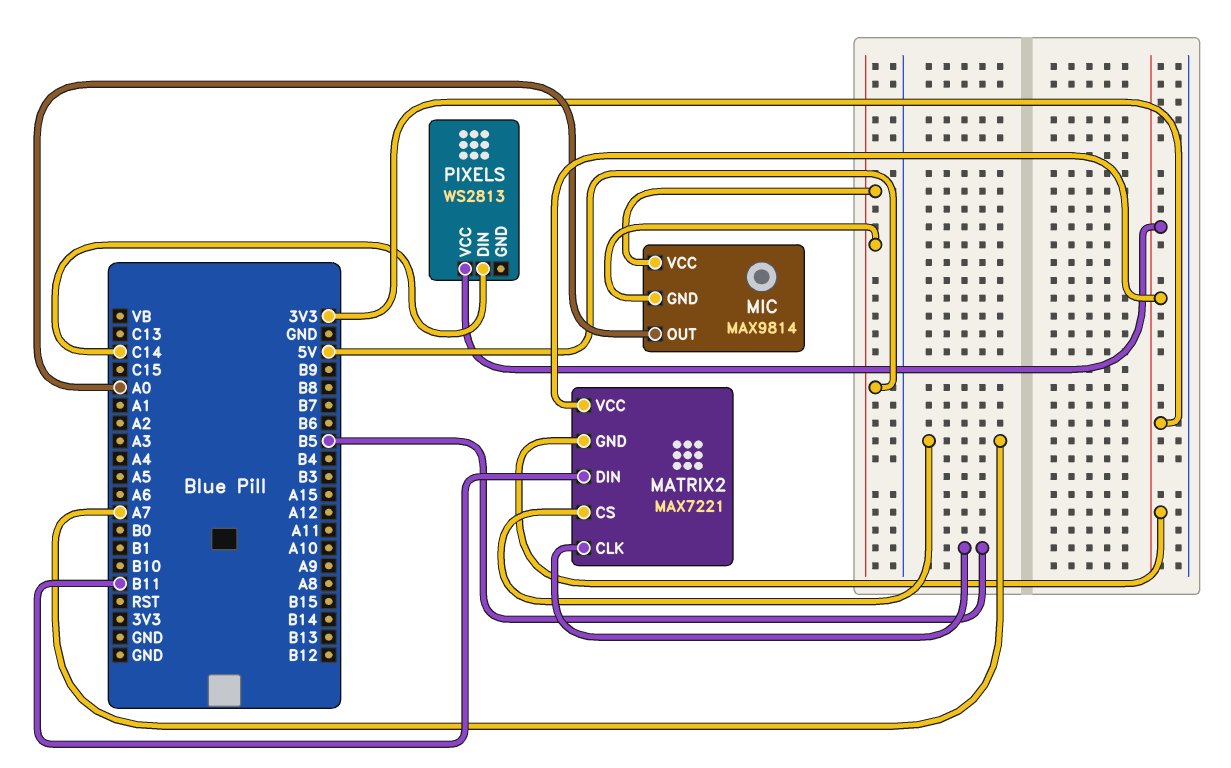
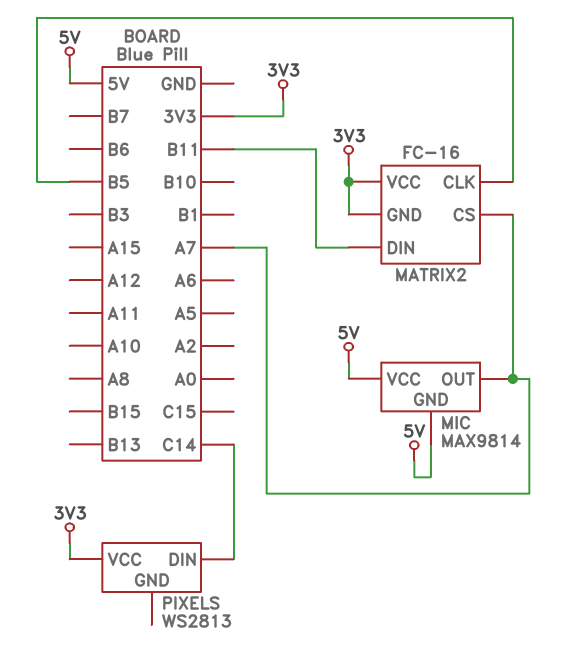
MATRIX2: MAX7221 -> FC-16
MIC pin OUT: A0 -> A7

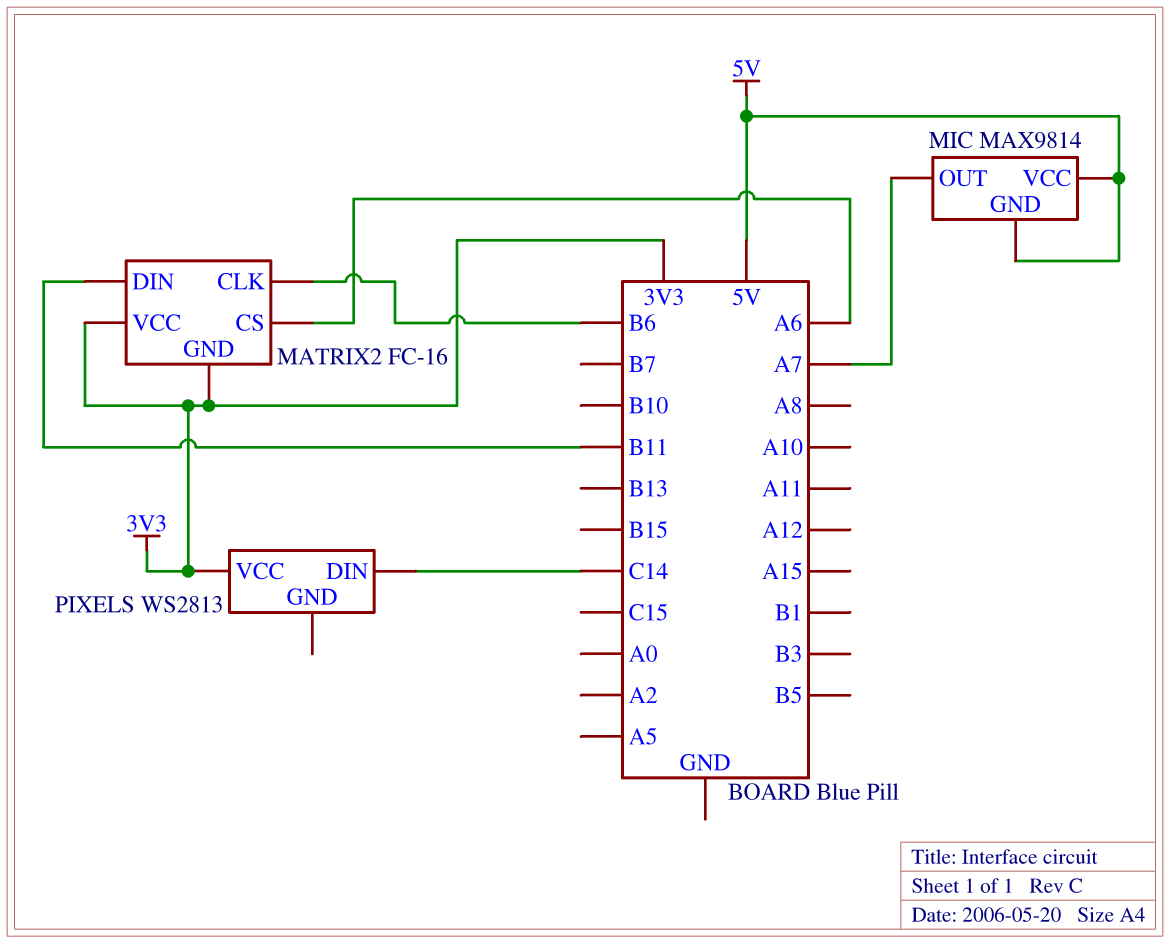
MATRIX2 pin CLK: B5 -> B6
MATRIX2 pin CS: A7 -> A6

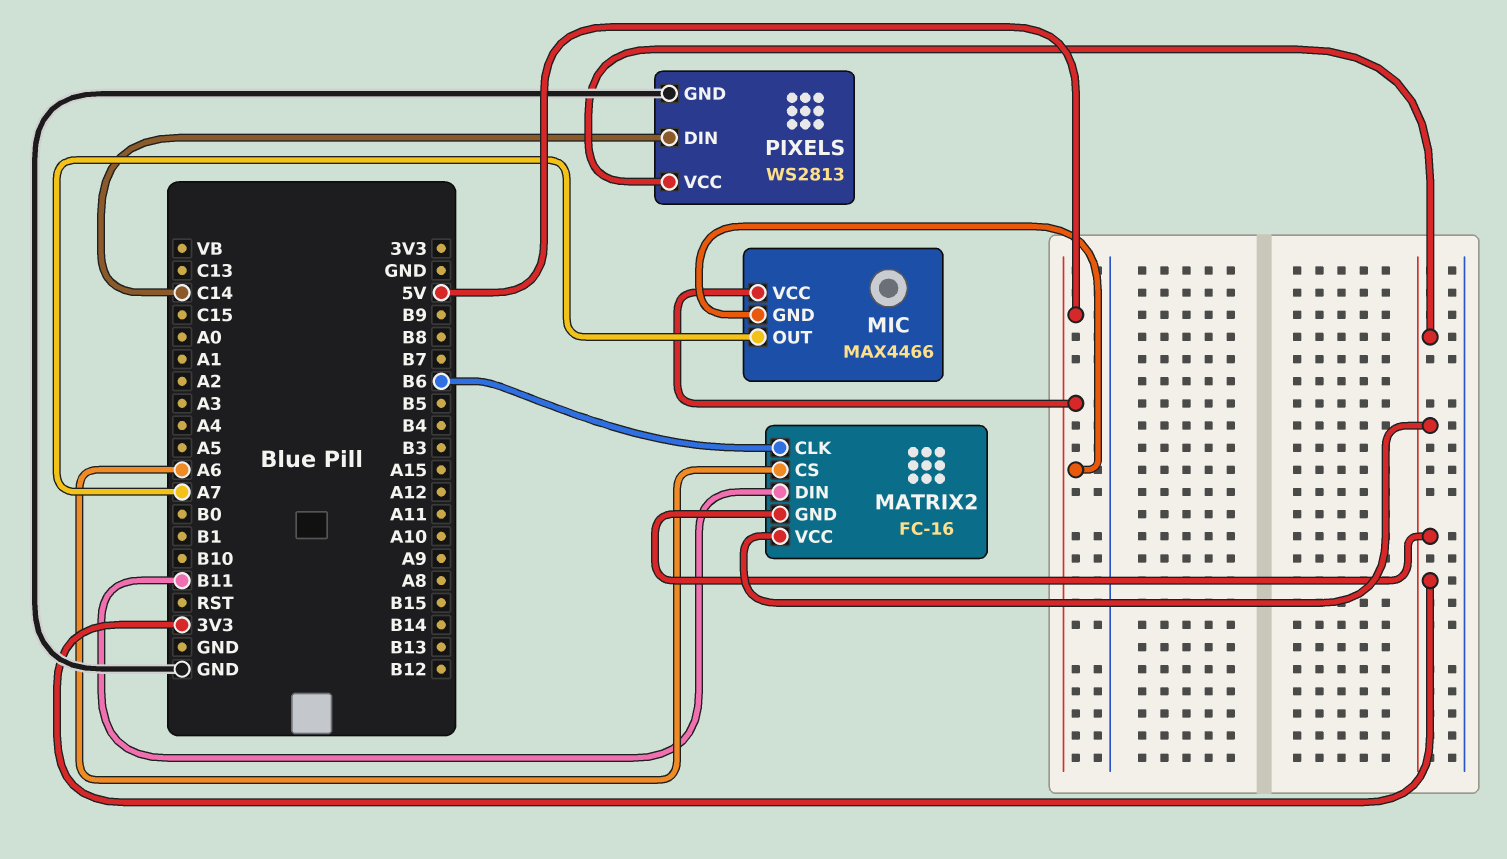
MIC: MAX9814 -> MAX4466
PIXELS pin GND: none -> GND

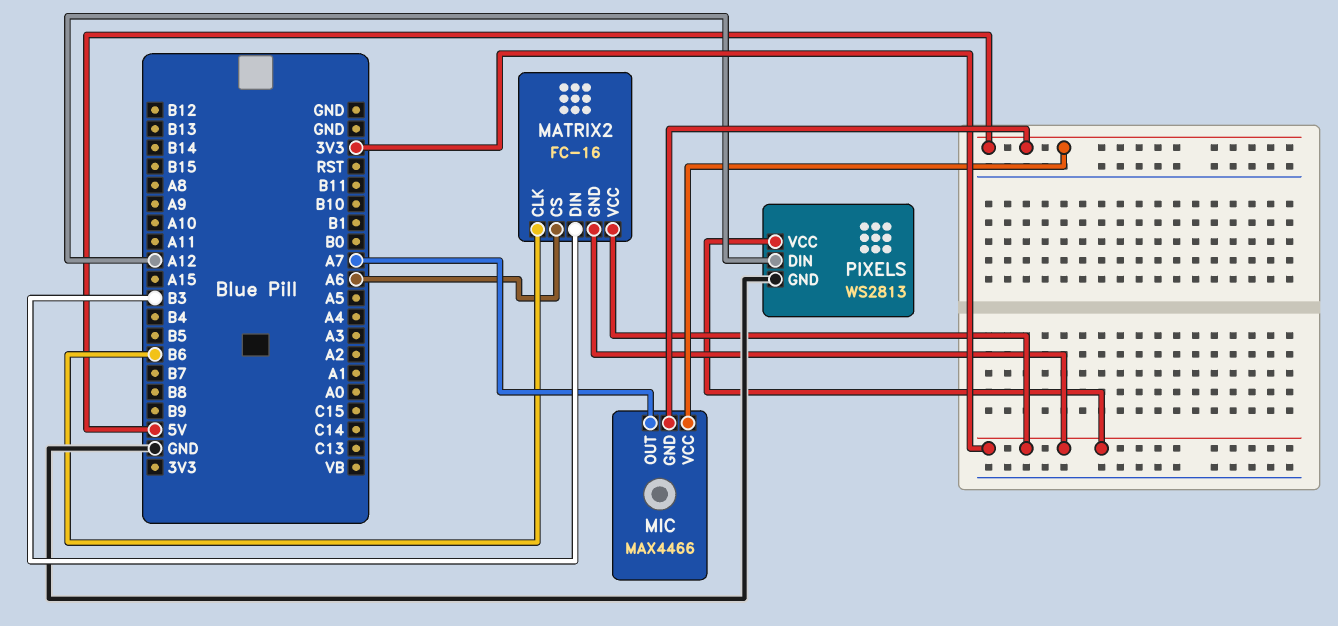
MATRIX2 pin DIN: B11 -> B3
PIXELS pin DIN: C14 -> A12

